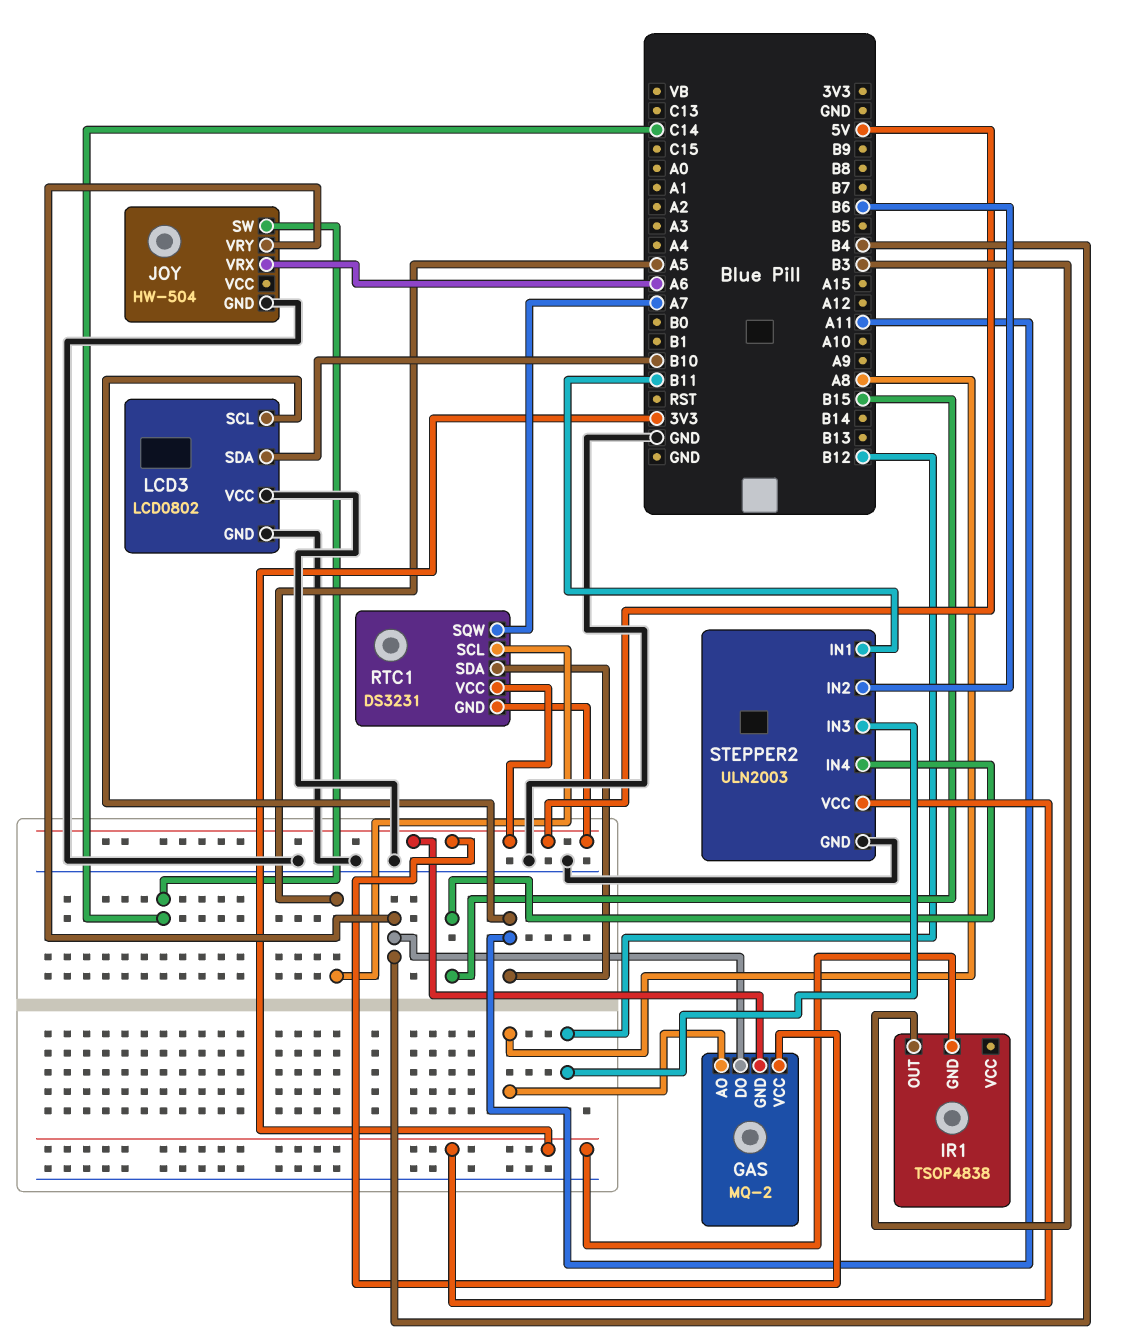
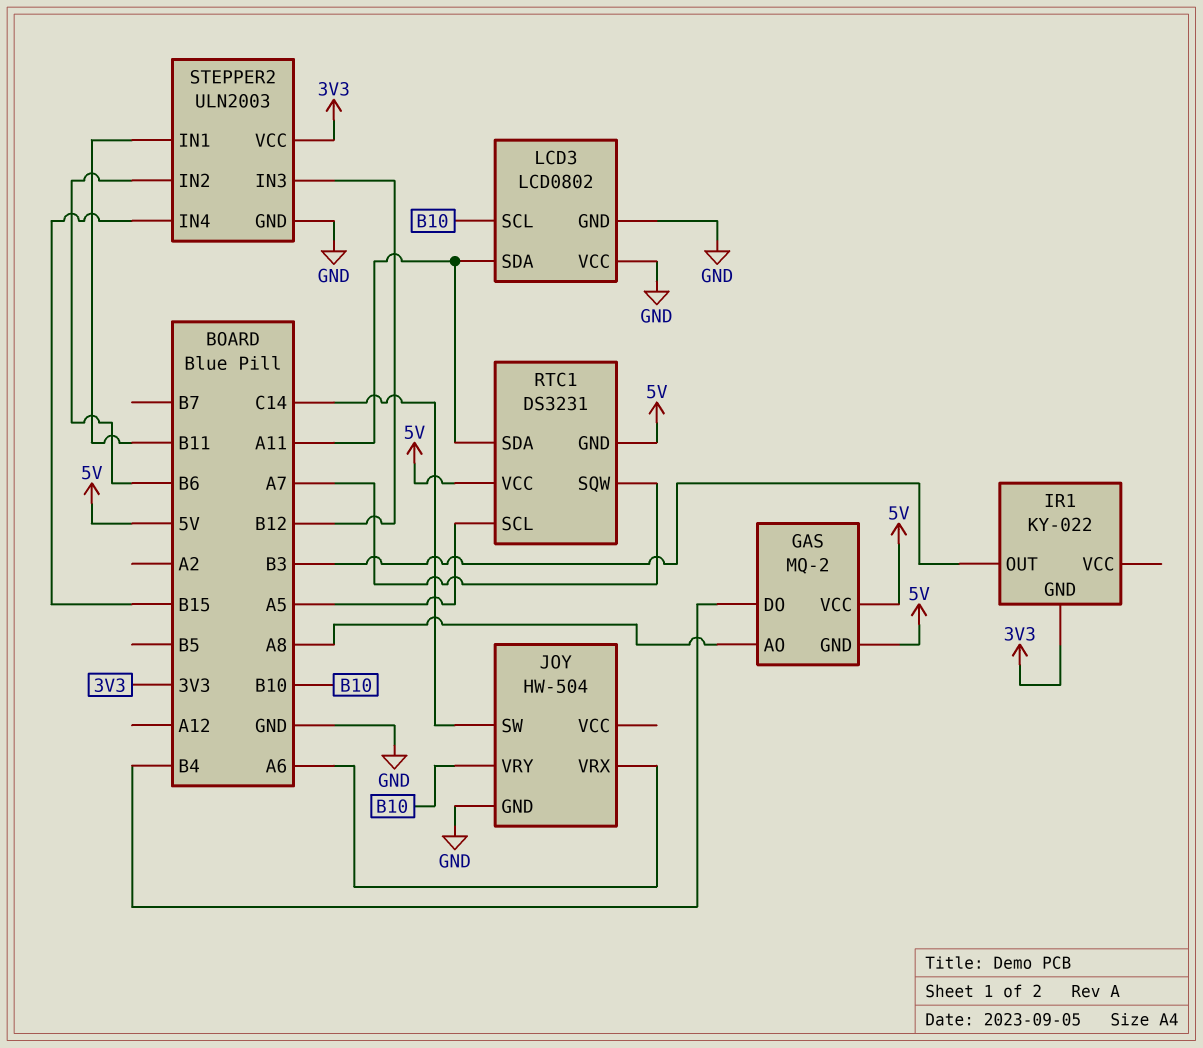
IR1: TSOP4838 -> KY-022
JOY pin VRY: B4 -> B10
LCD3 pin SCL: A11 -> B10
LCD3 pin SDA: B10 -> A11

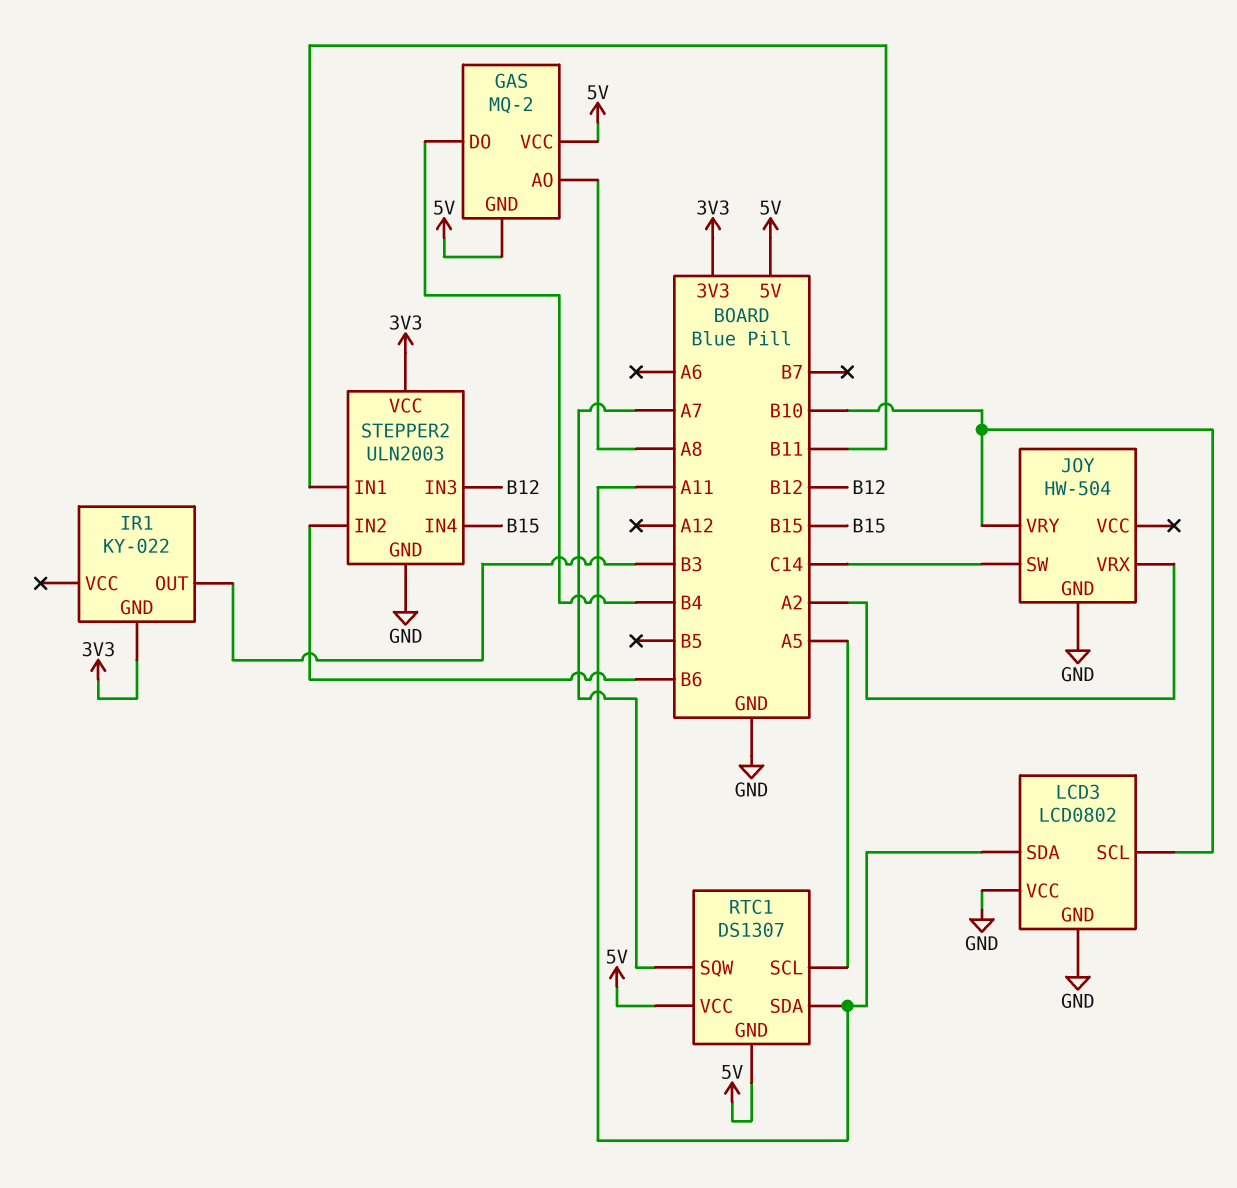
JOY pin VRX: A6 -> A2
RTC1: DS3231 -> DS1307

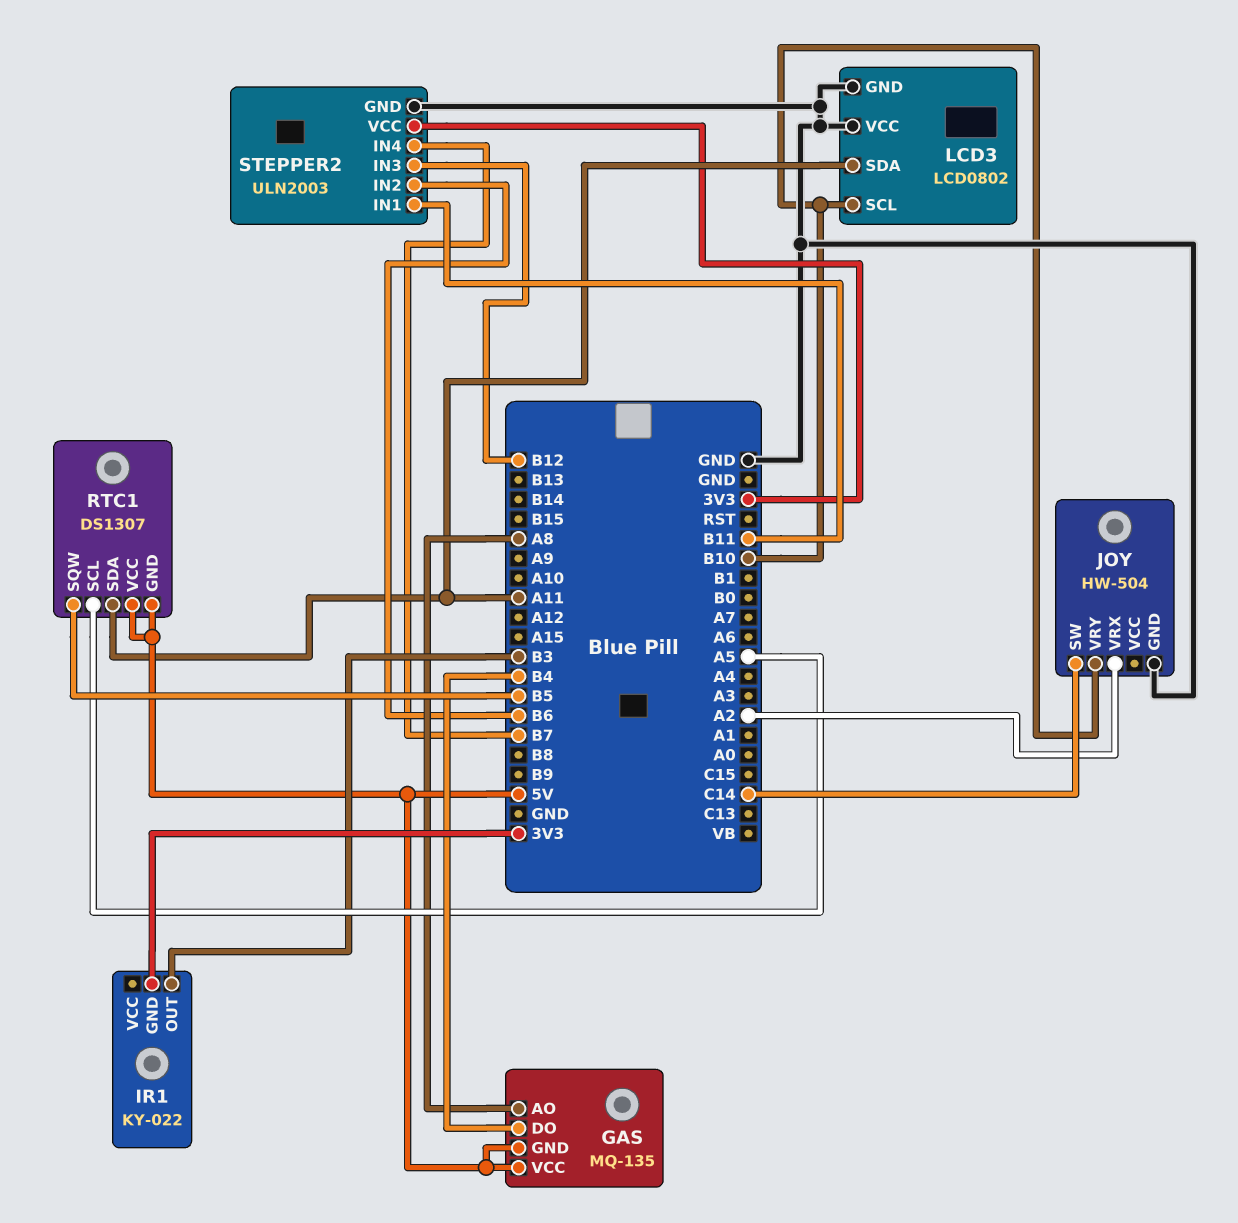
GAS: MQ-2 -> MQ-135
RTC1 pin SQW: A7 -> B5
STEPPER2 pin IN4: B15 -> B7

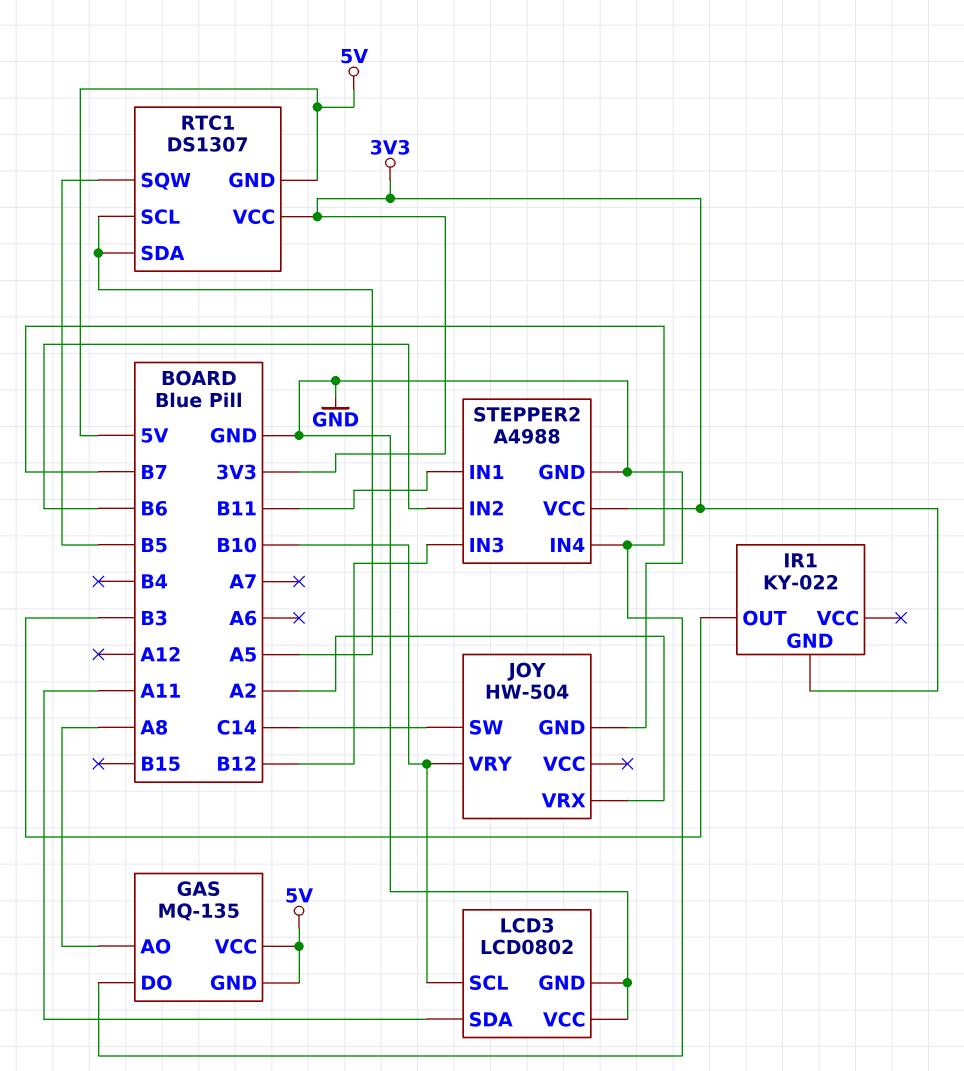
GAS pin DO: B4 -> B7
RTC1 pin SDA: A11 -> A5
RTC1 pin VCC: 5V -> 3V3
STEPPER2: ULN2003 -> A4988

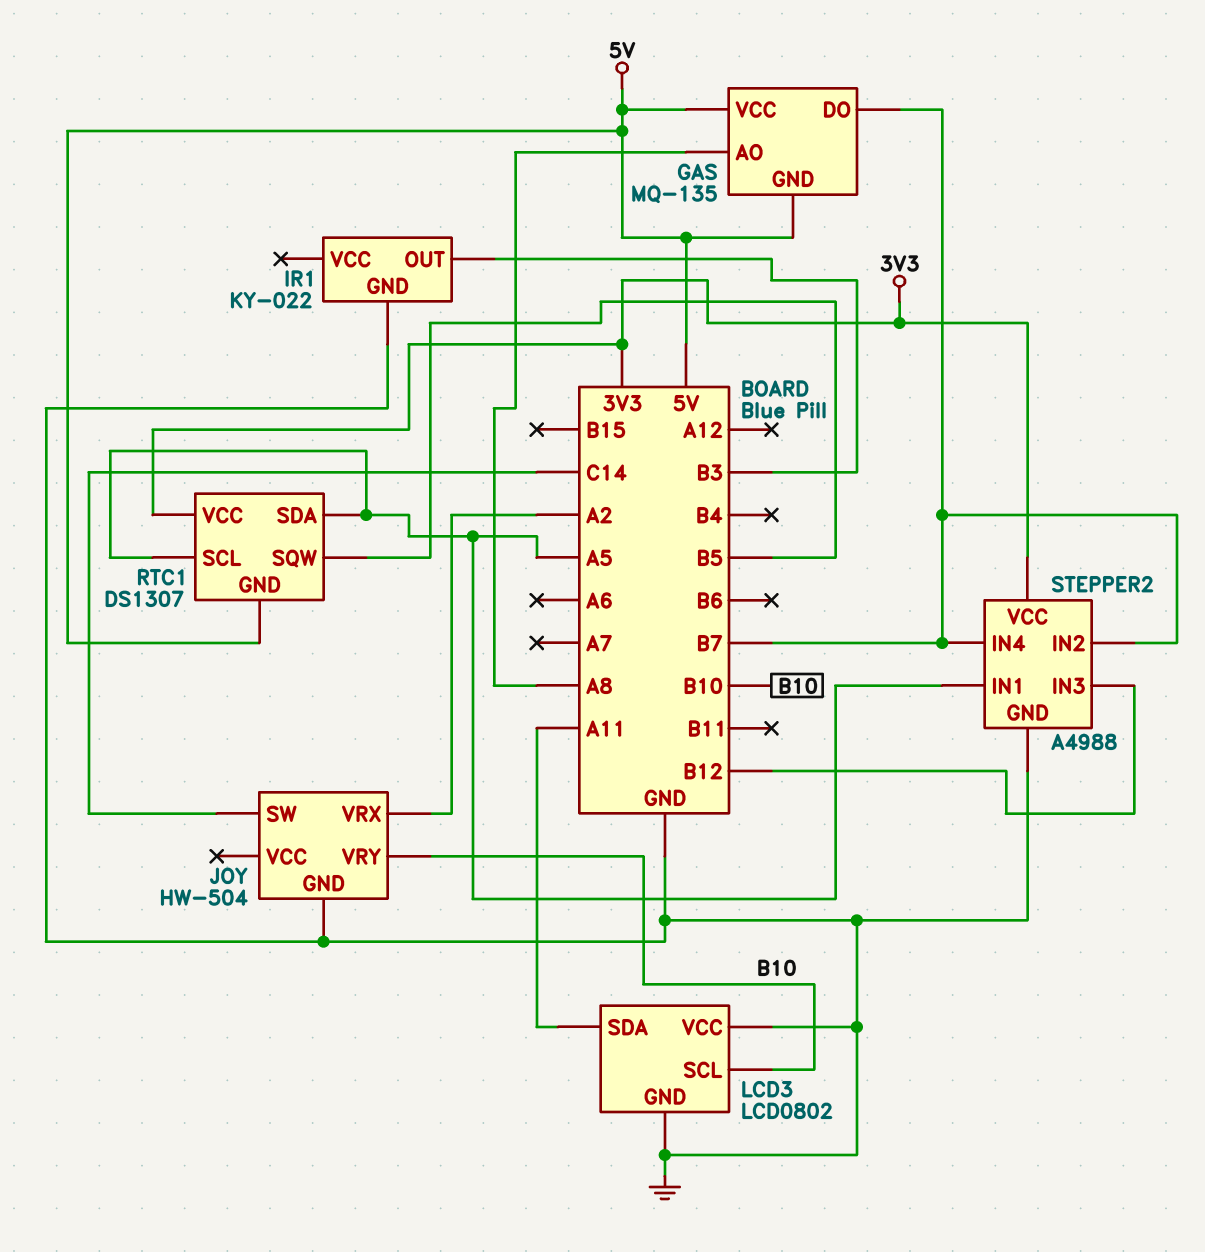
IR1 pin GND: 3V3 -> GND
STEPPER2 pin IN1: B11 -> A5
STEPPER2 pin IN2: B6 -> B7

